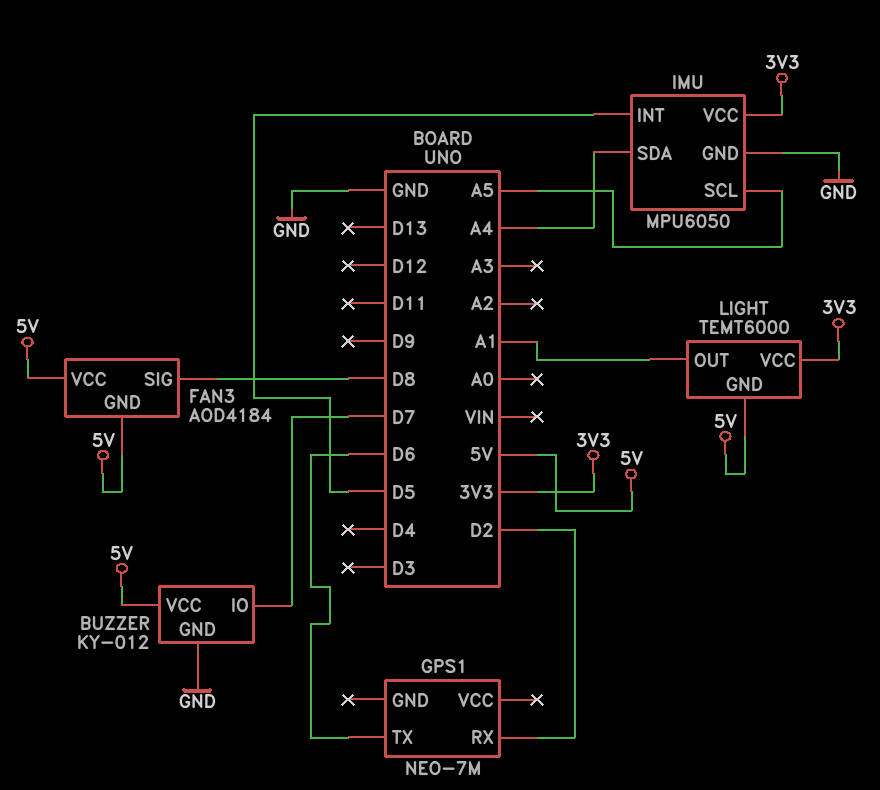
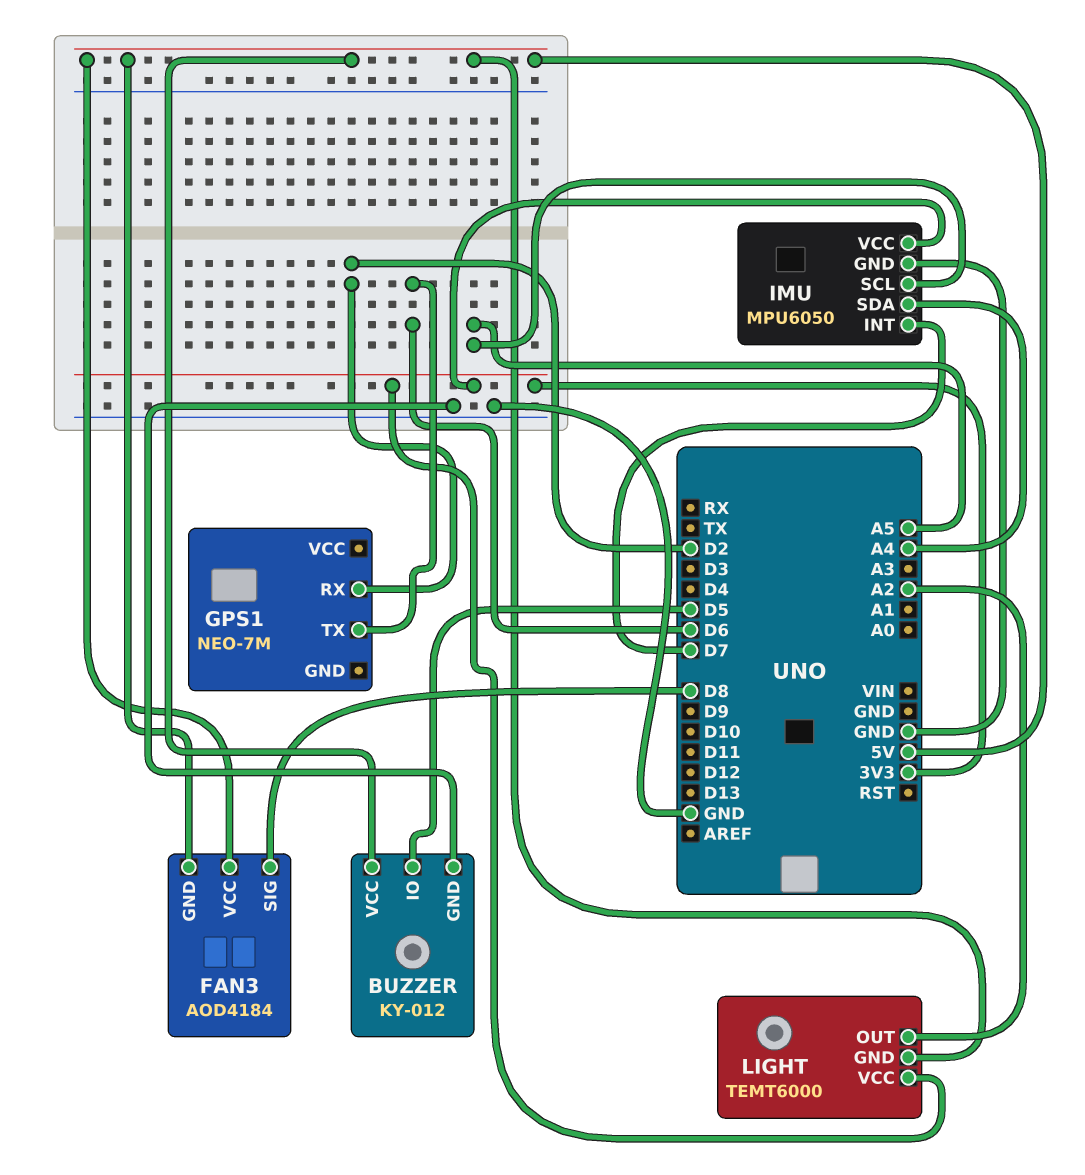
BUZZER pin IO: D7 -> D5
IMU pin INT: D5 -> D7
LIGHT pin OUT: A1 -> A2

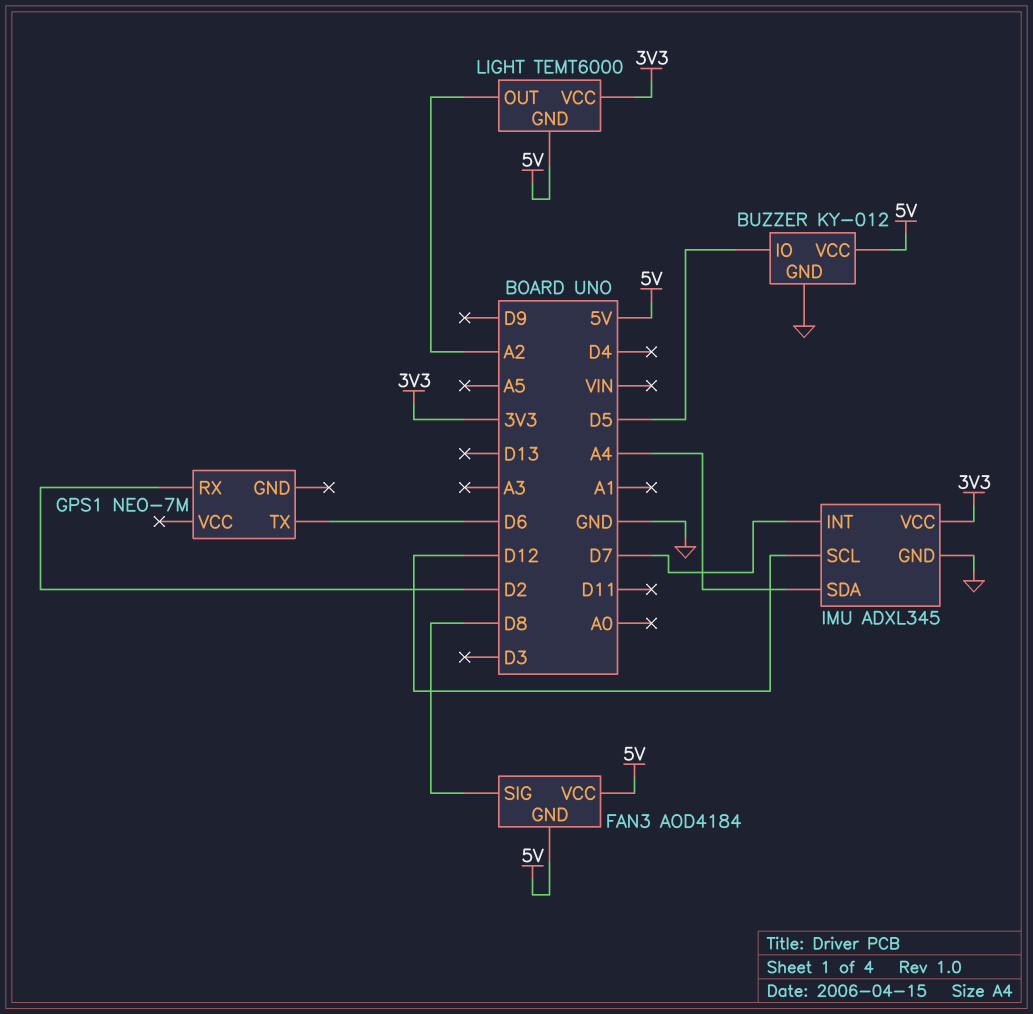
IMU: MPU6050 -> ADXL345
IMU pin SCL: A5 -> D12

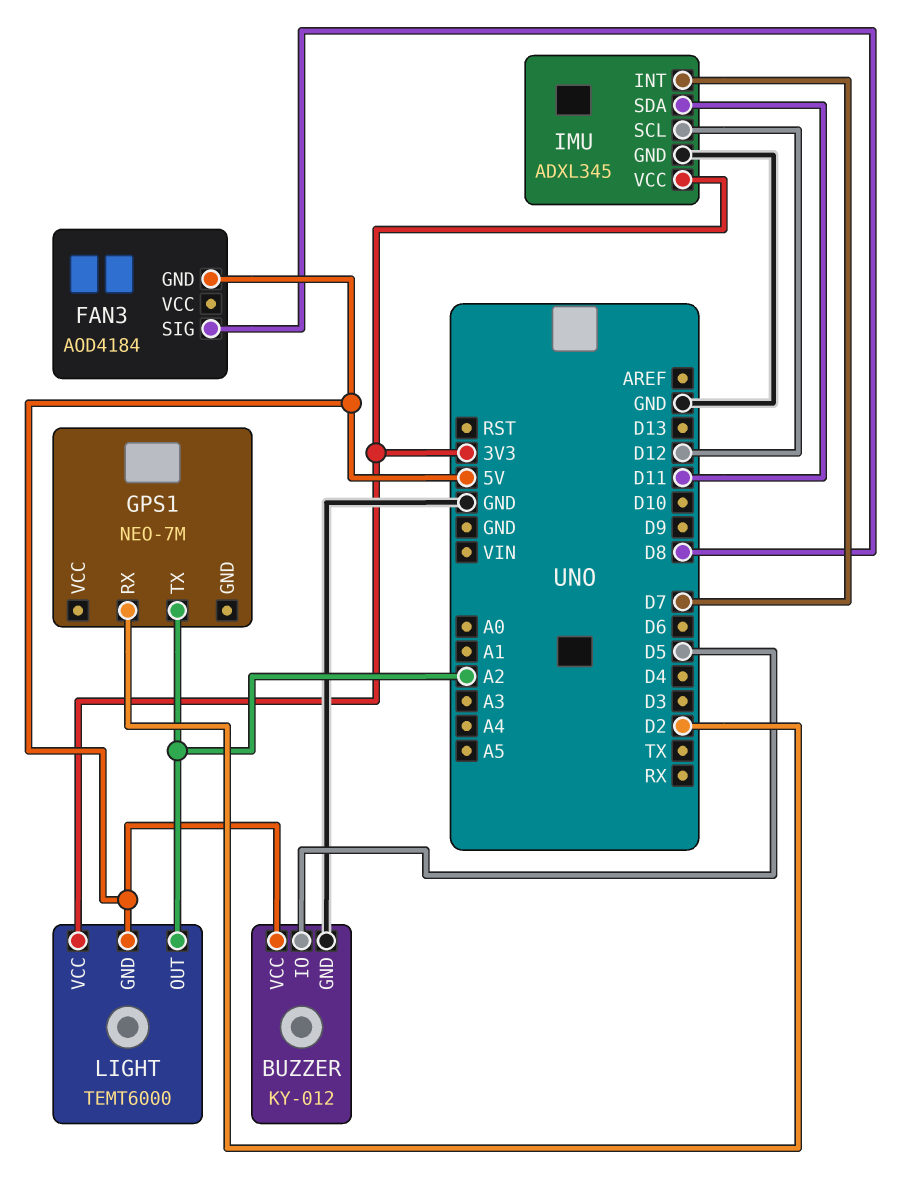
FAN3 pin VCC: 5V -> none
GPS1 pin TX: D6 -> A2
IMU pin SDA: A4 -> D11

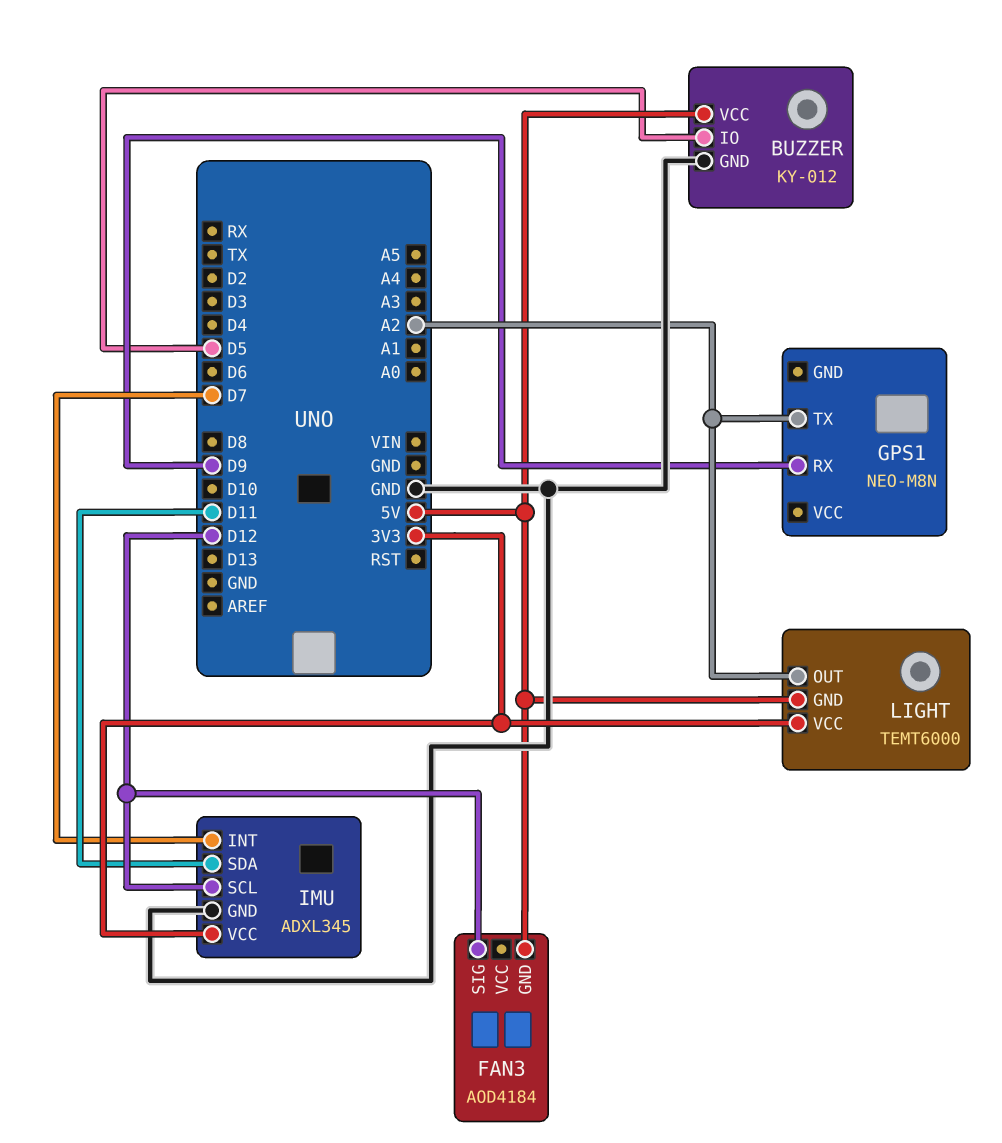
FAN3 pin SIG: D8 -> D12
GPS1: NEO-7M -> NEO-M8N
GPS1 pin RX: D2 -> D9

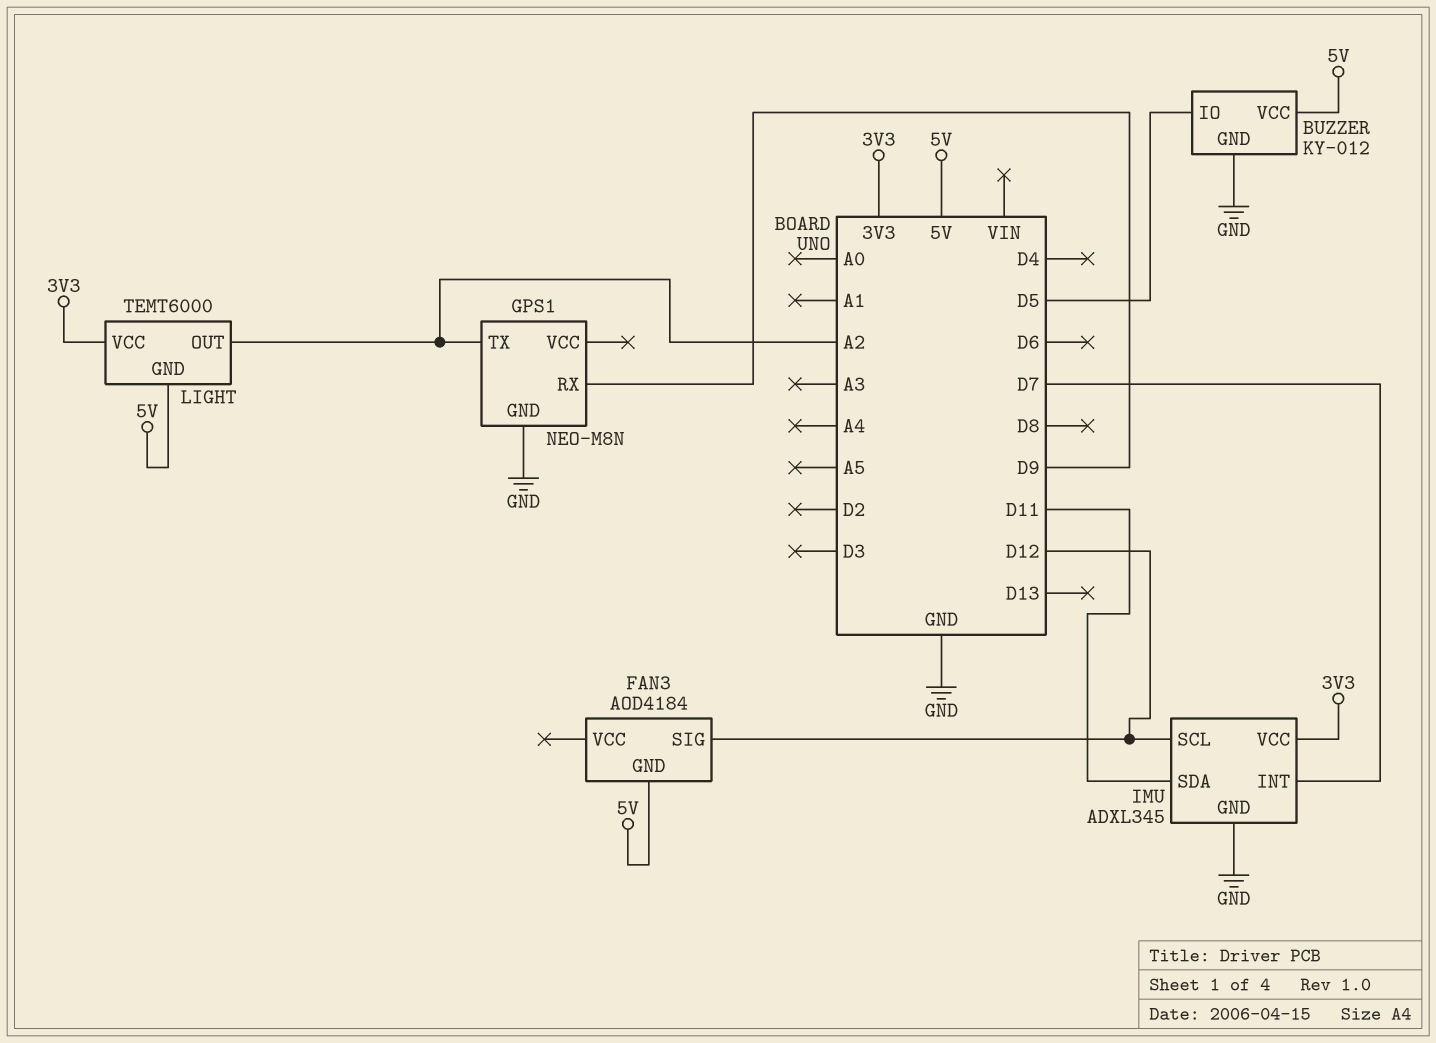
GPS1 pin GND: none -> GND

